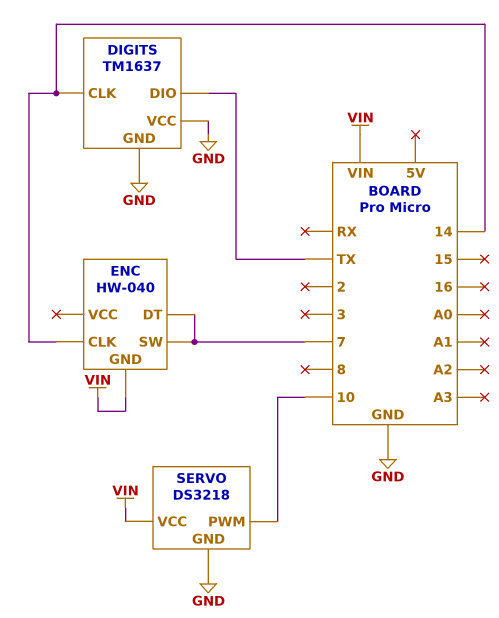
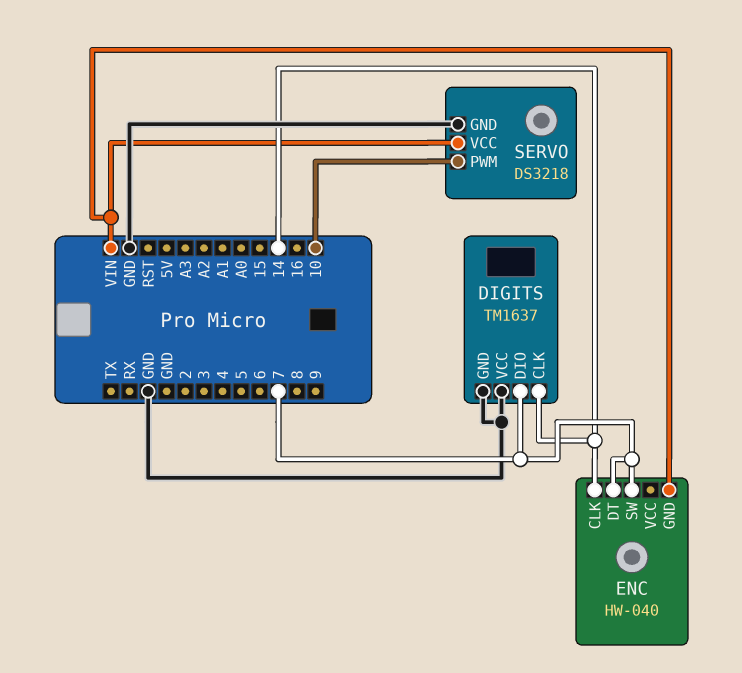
DIGITS pin DIO: TX -> 7

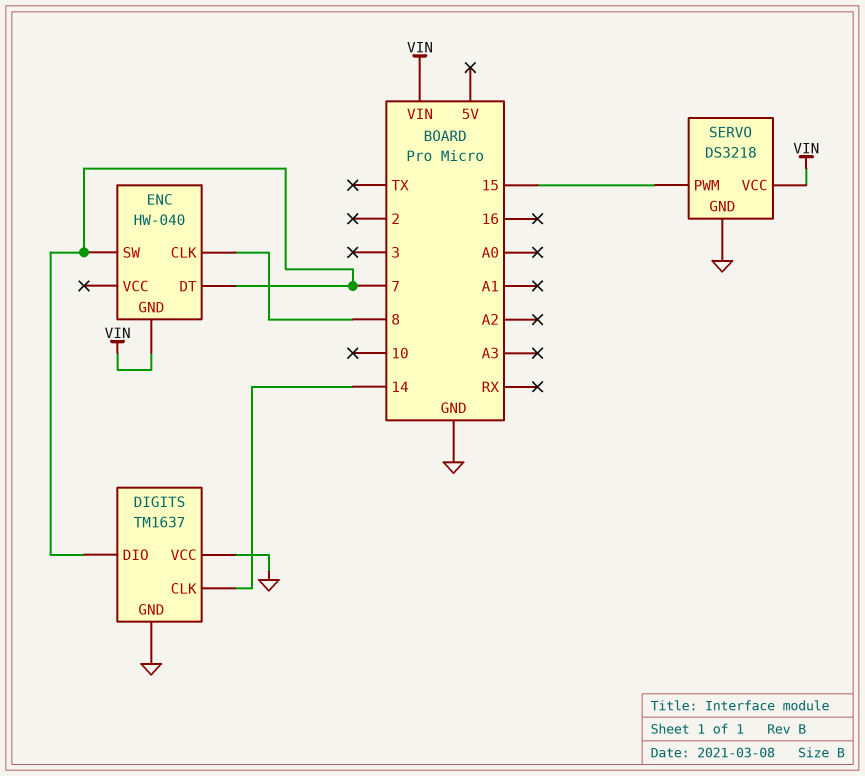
ENC pin CLK: 14 -> 8
SERVO pin PWM: 10 -> 15

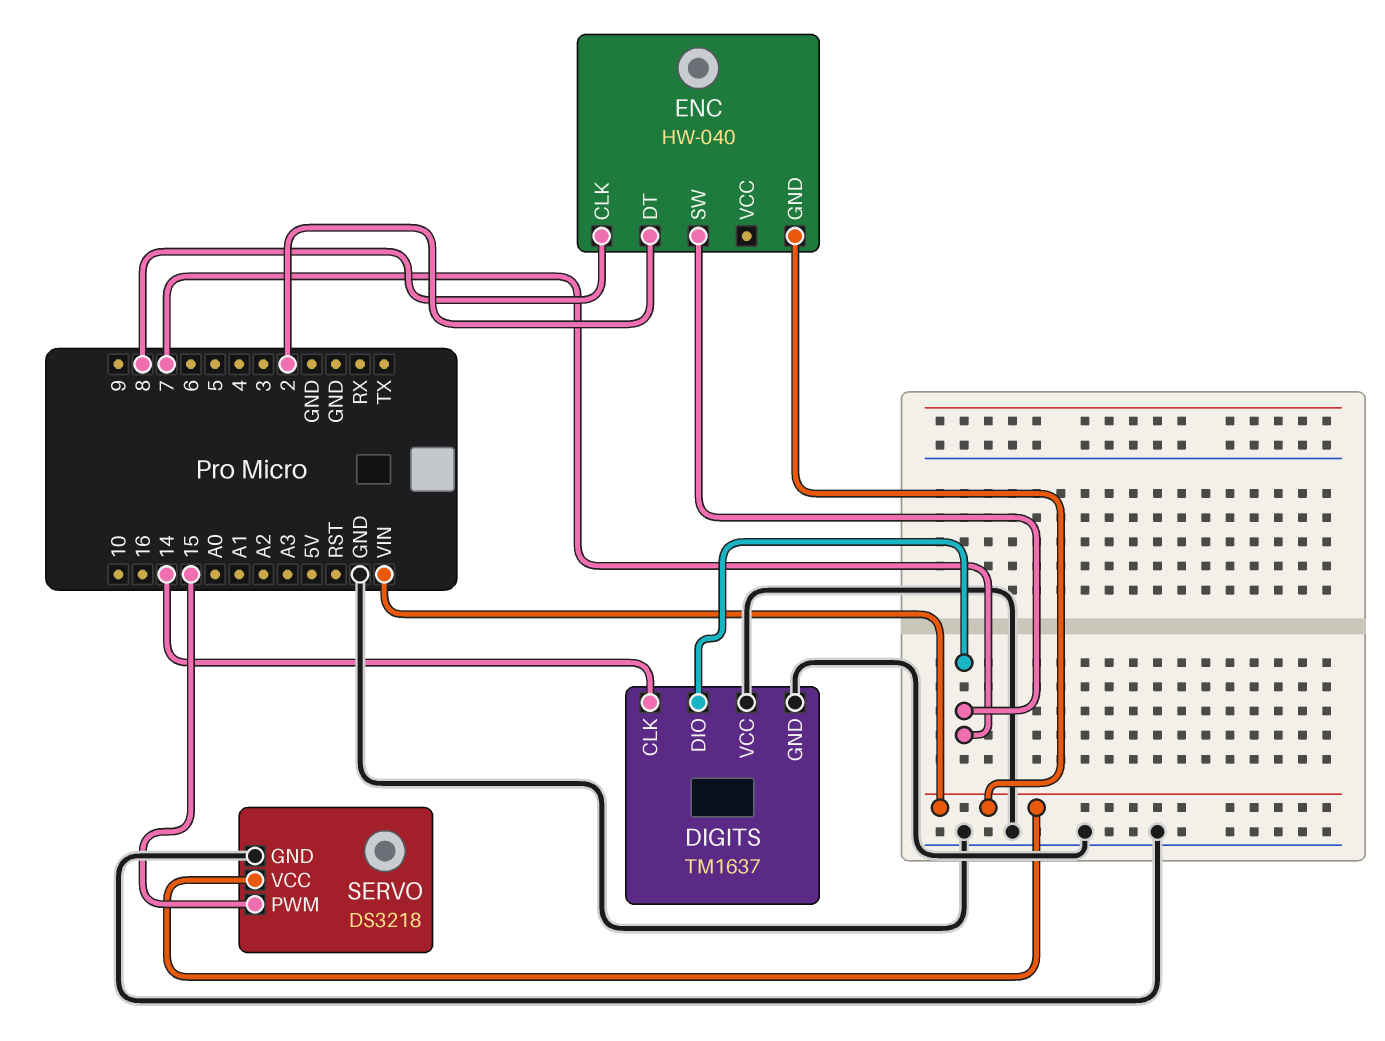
ENC pin DT: 7 -> 2

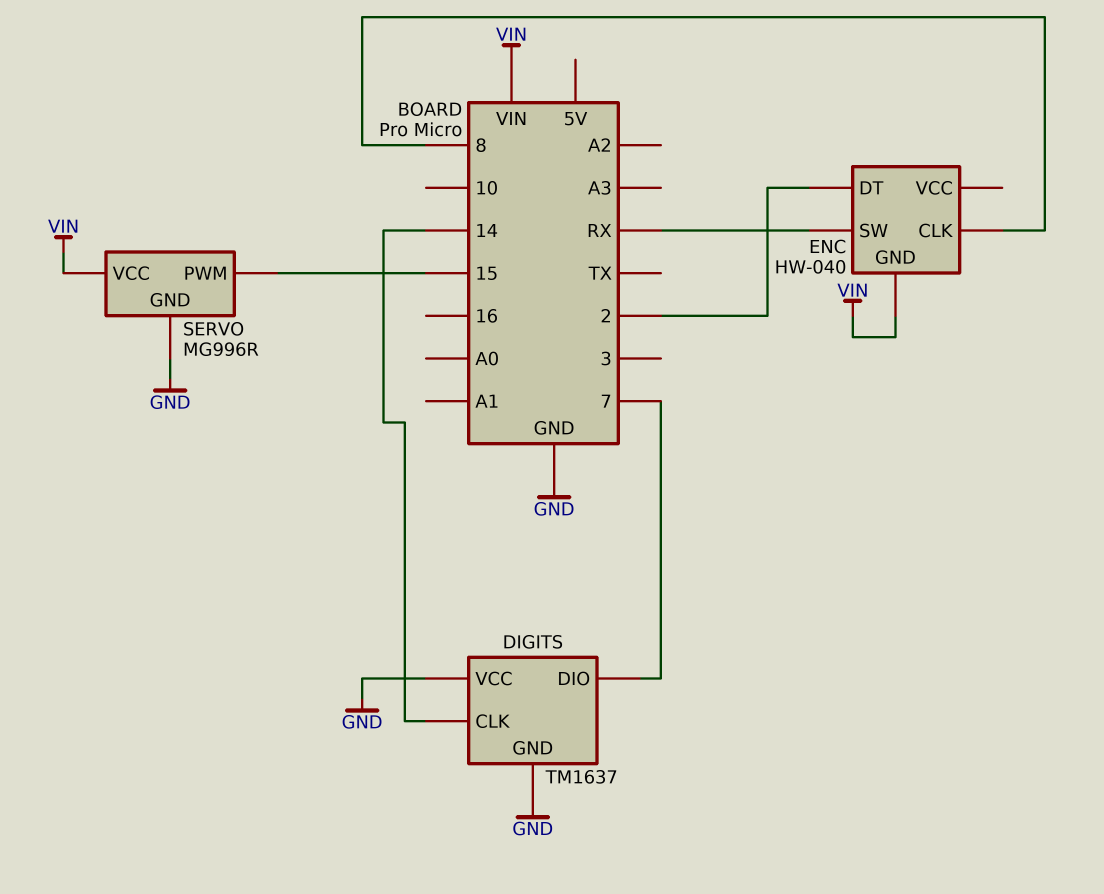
ENC pin SW: 7 -> RX
SERVO: DS3218 -> MG996R

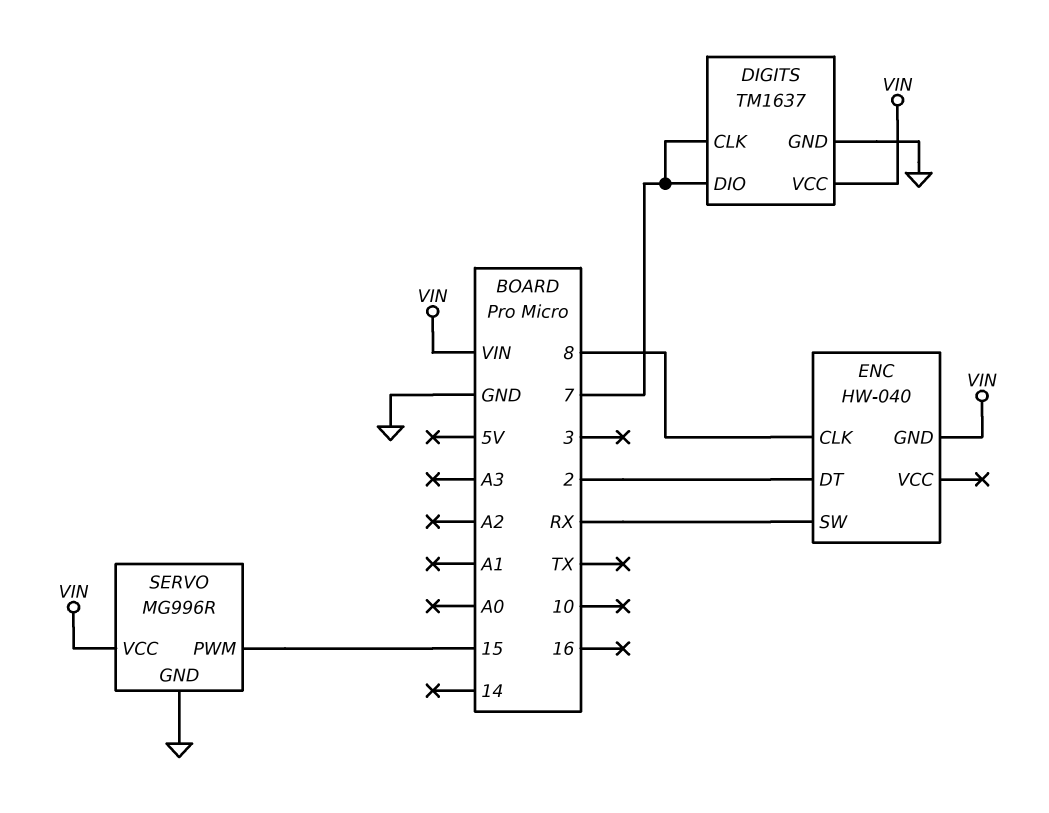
DIGITS pin CLK: 14 -> 7
DIGITS pin VCC: GND -> VIN

